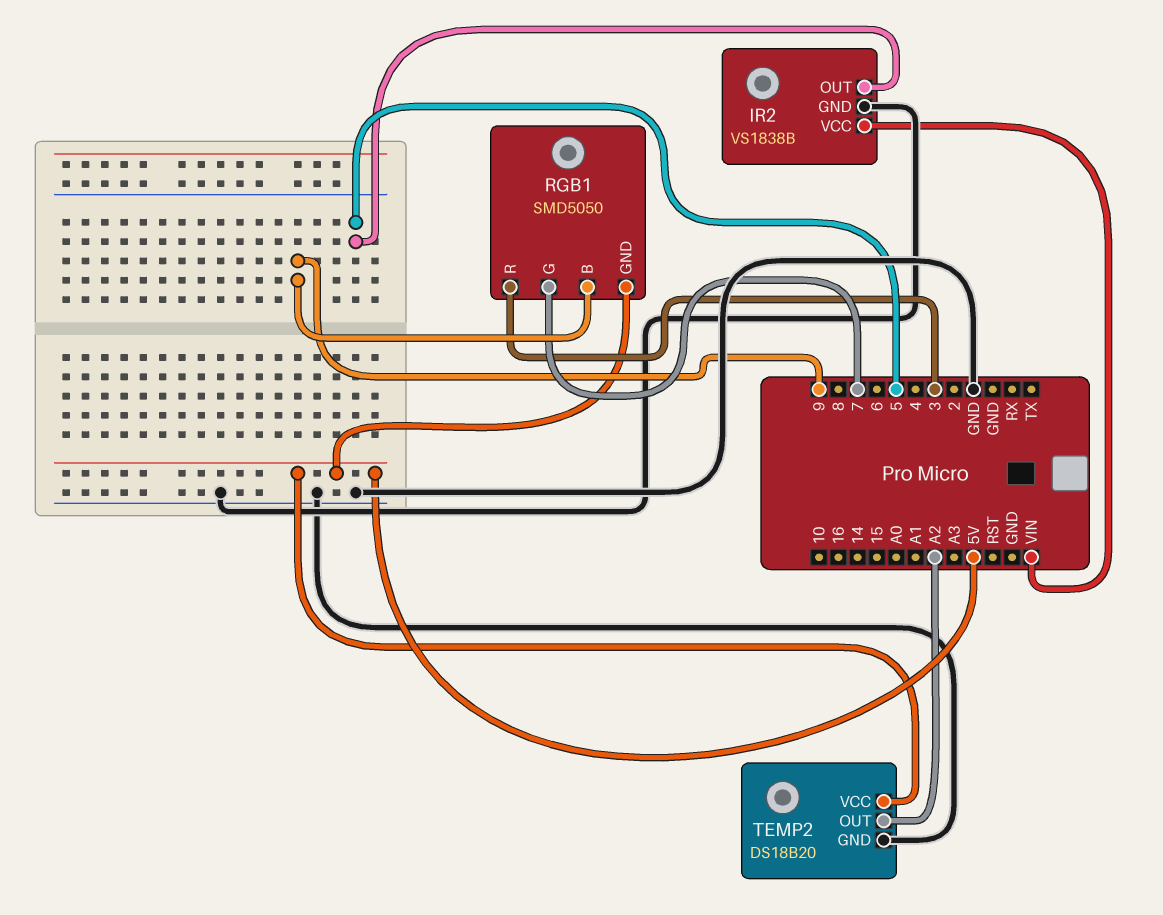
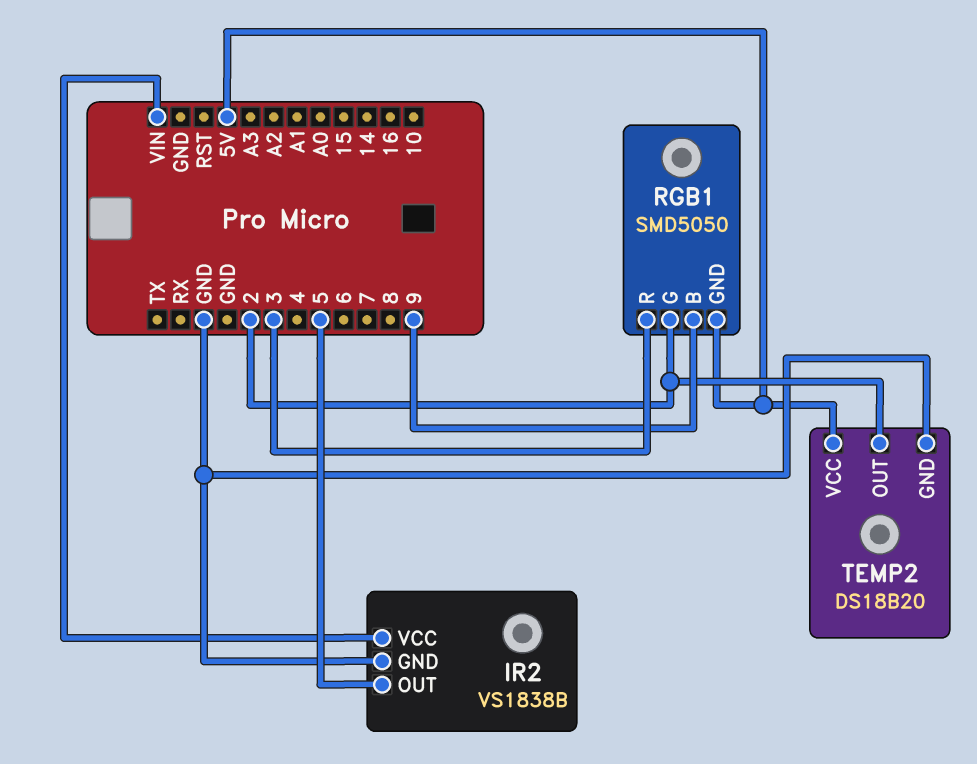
RGB1 pin G: 7 -> 2
TEMP2 pin OUT: A2 -> 2

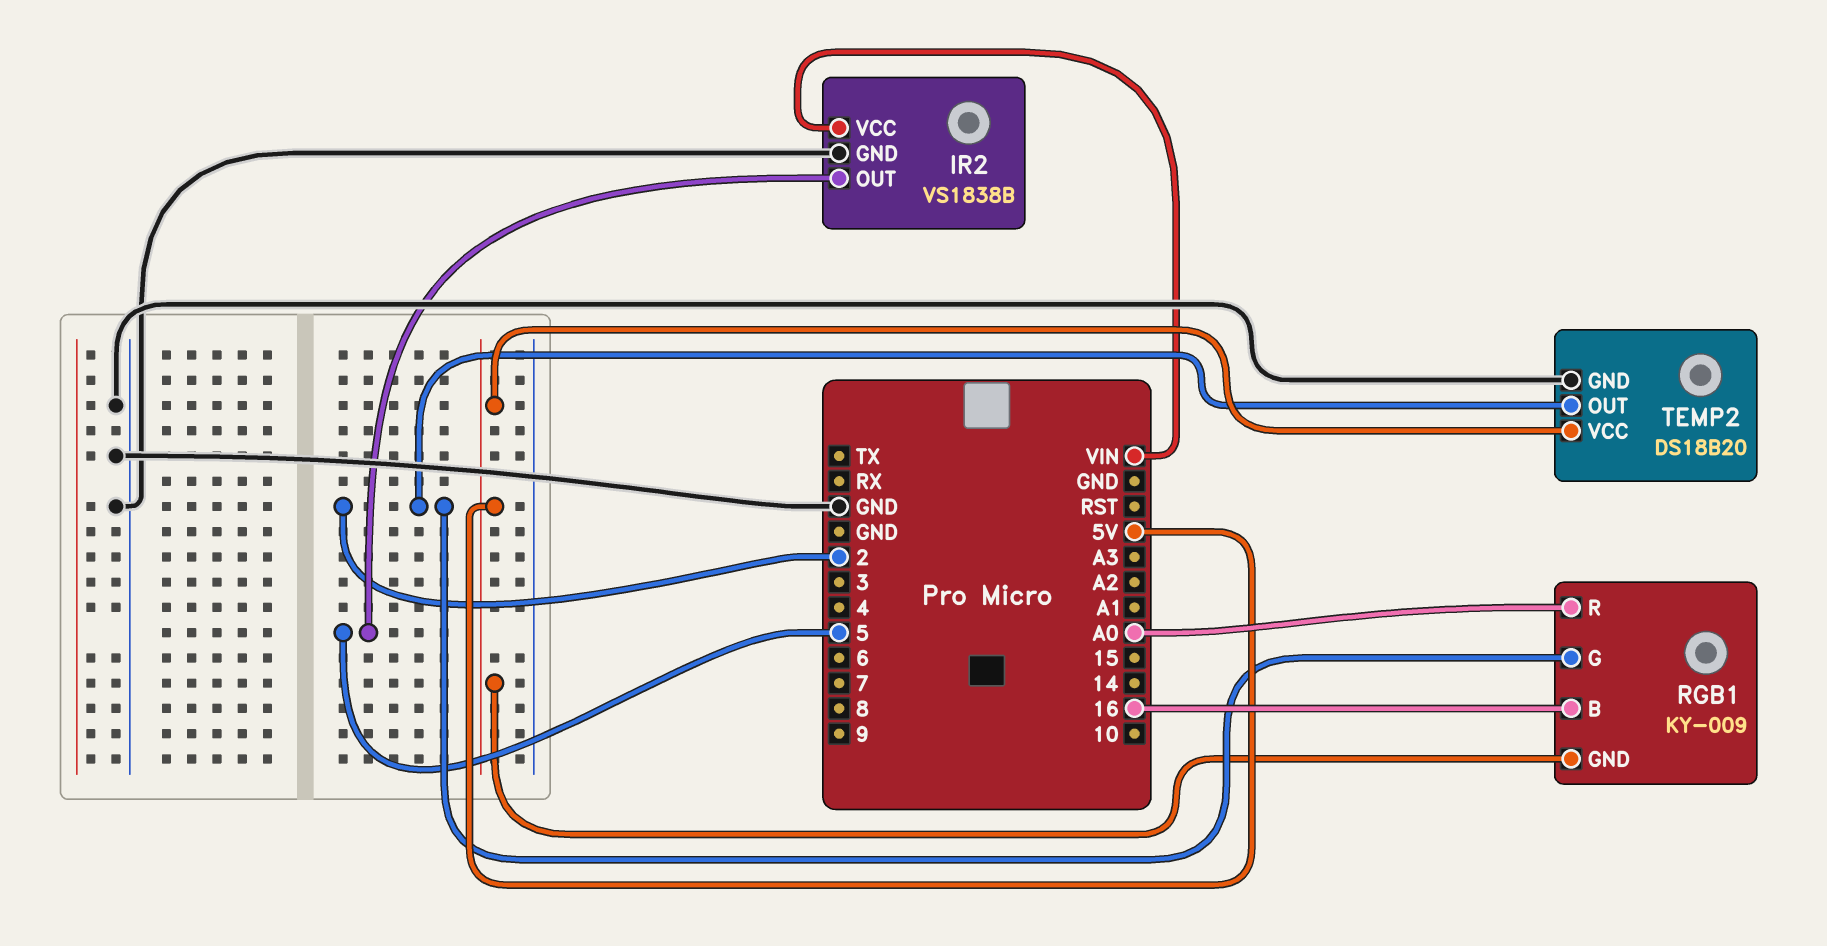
RGB1: SMD5050 -> KY-009
RGB1 pin B: 9 -> 16
RGB1 pin R: 3 -> A0

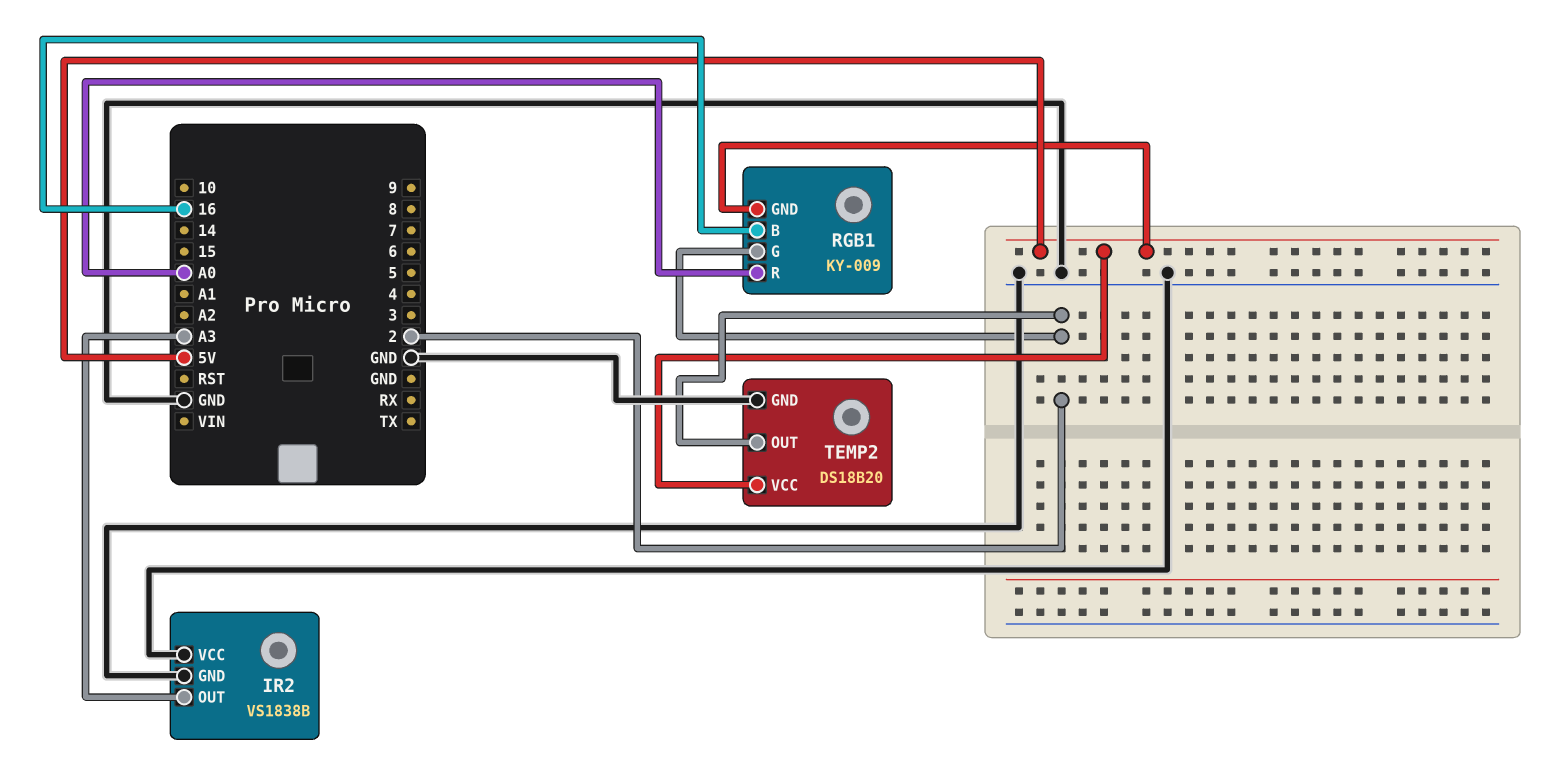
IR2 pin OUT: 5 -> A3
IR2 pin VCC: VIN -> GND

